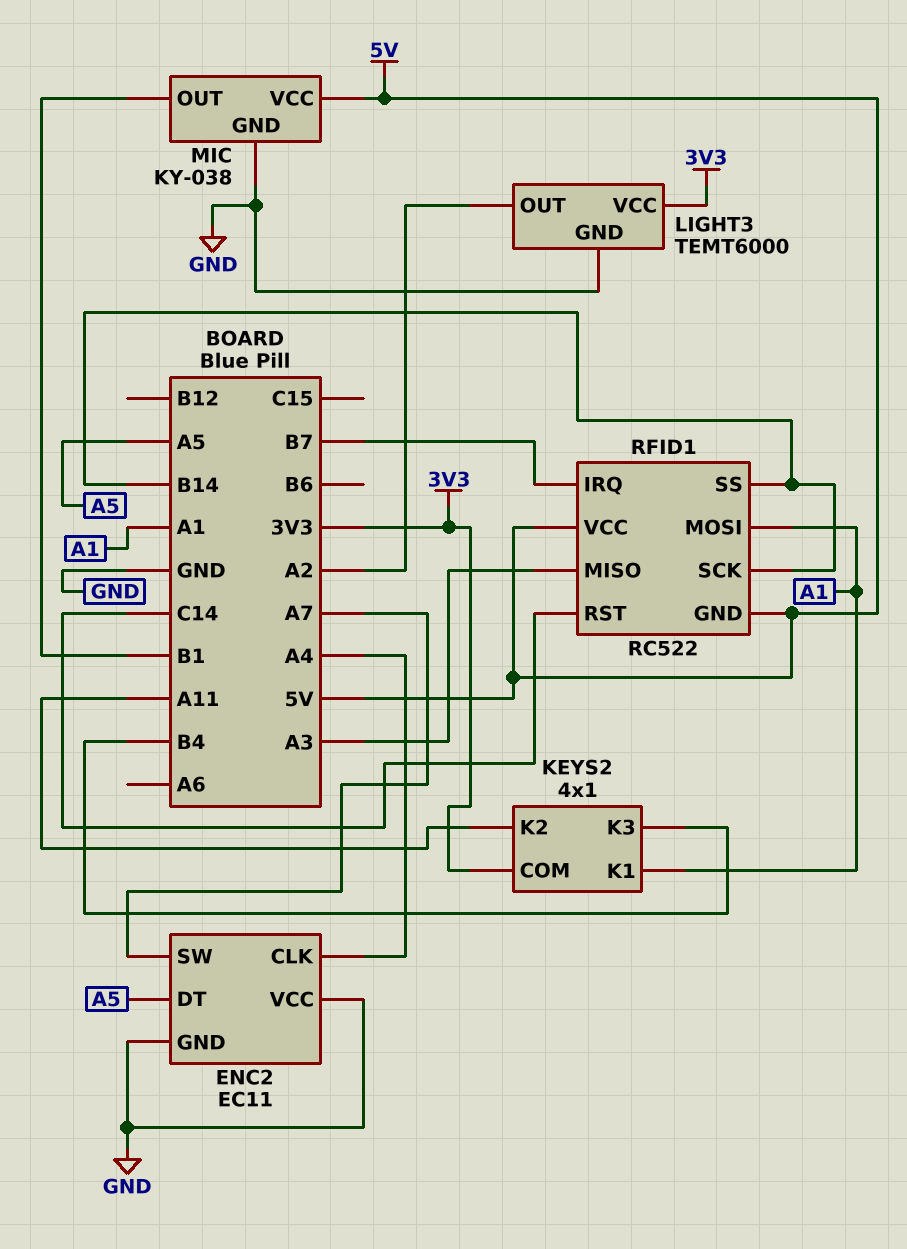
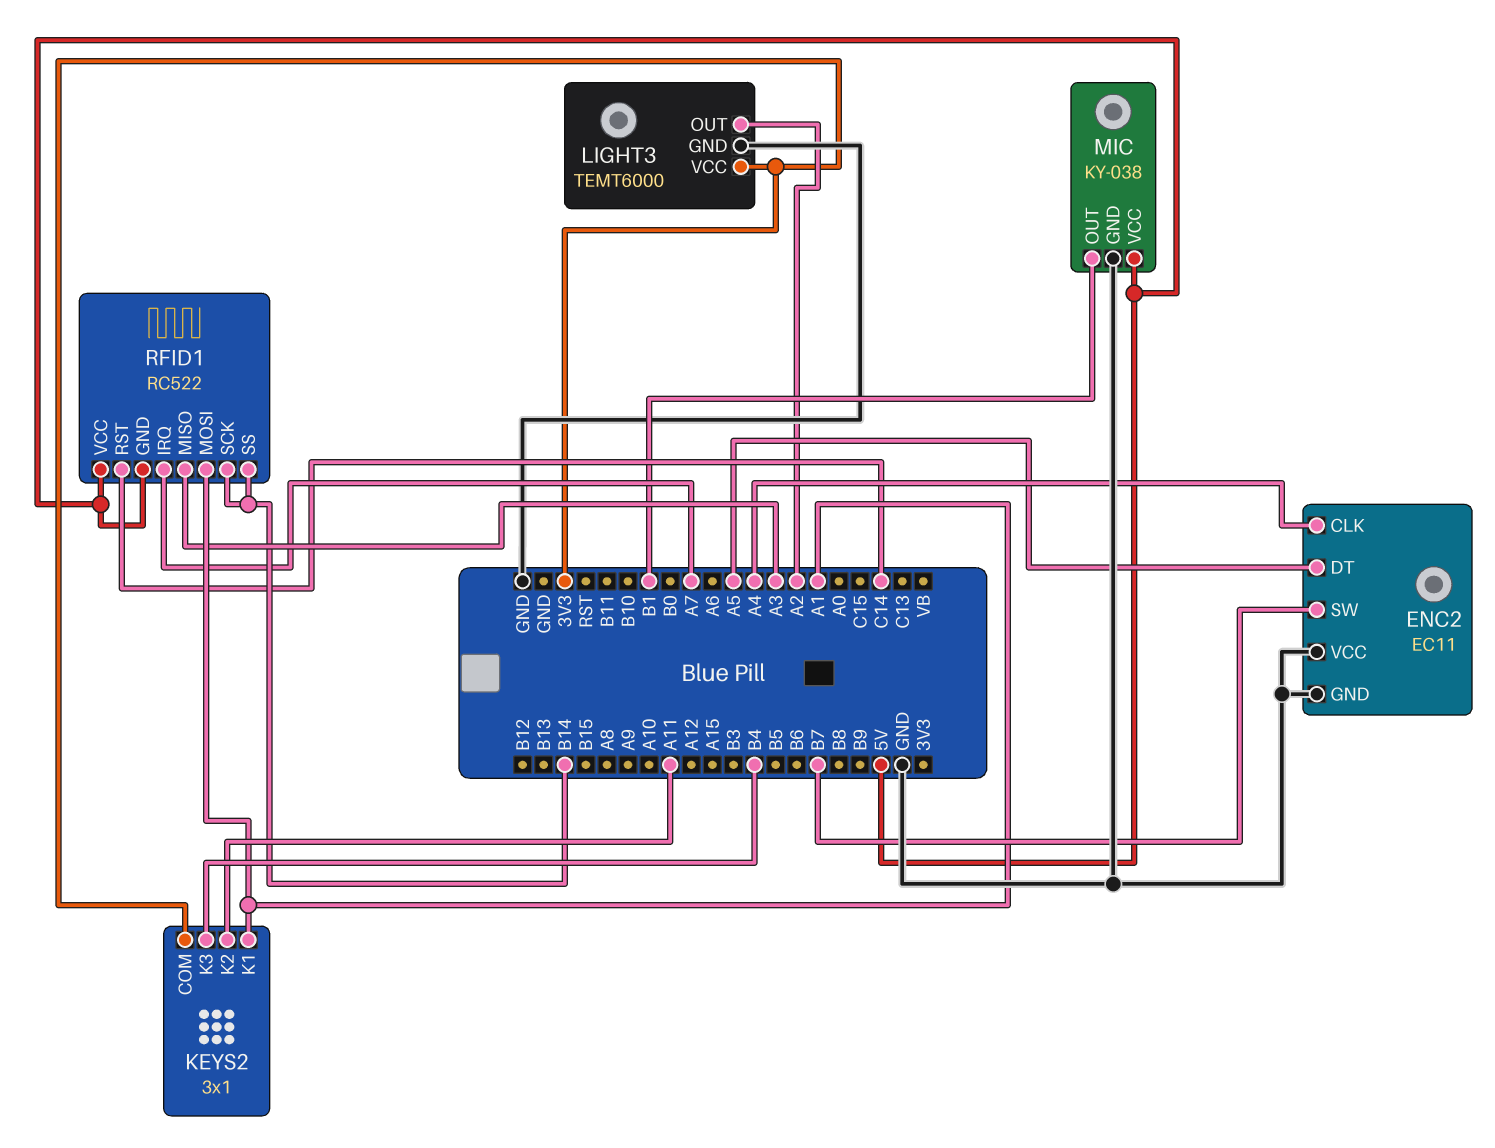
ENC2 pin SW: A7 -> B7
KEYS2: 4x1 -> 3x1
RFID1 pin IRQ: B7 -> A7

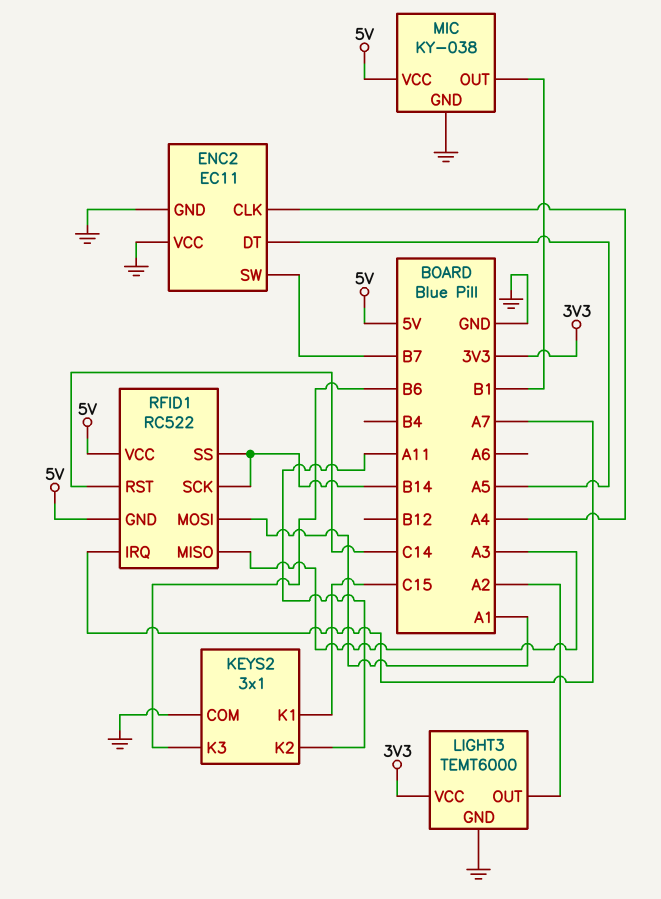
KEYS2 pin COM: 3V3 -> GND
KEYS2 pin K1: A1 -> C15
KEYS2 pin K3: B4 -> B6

